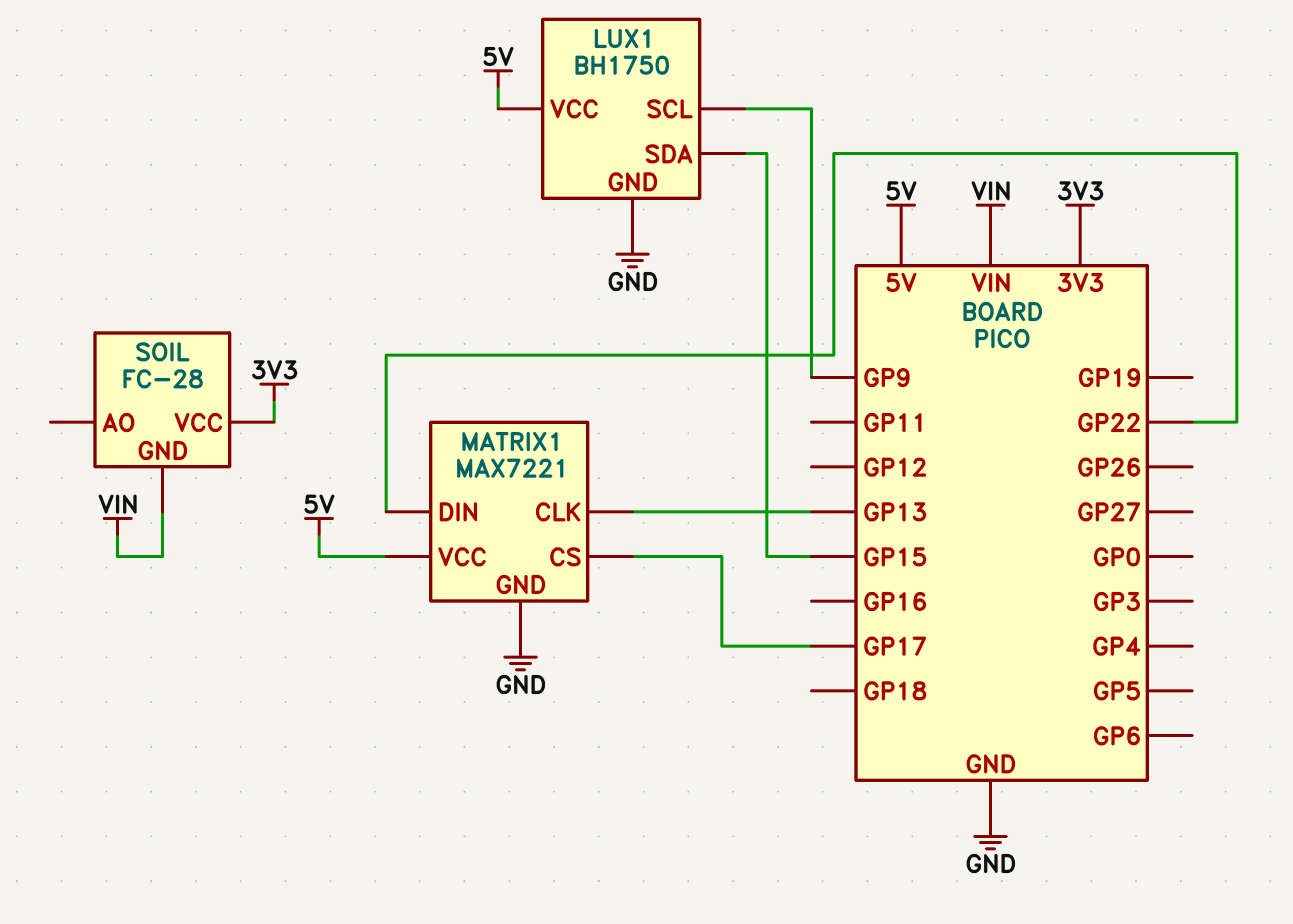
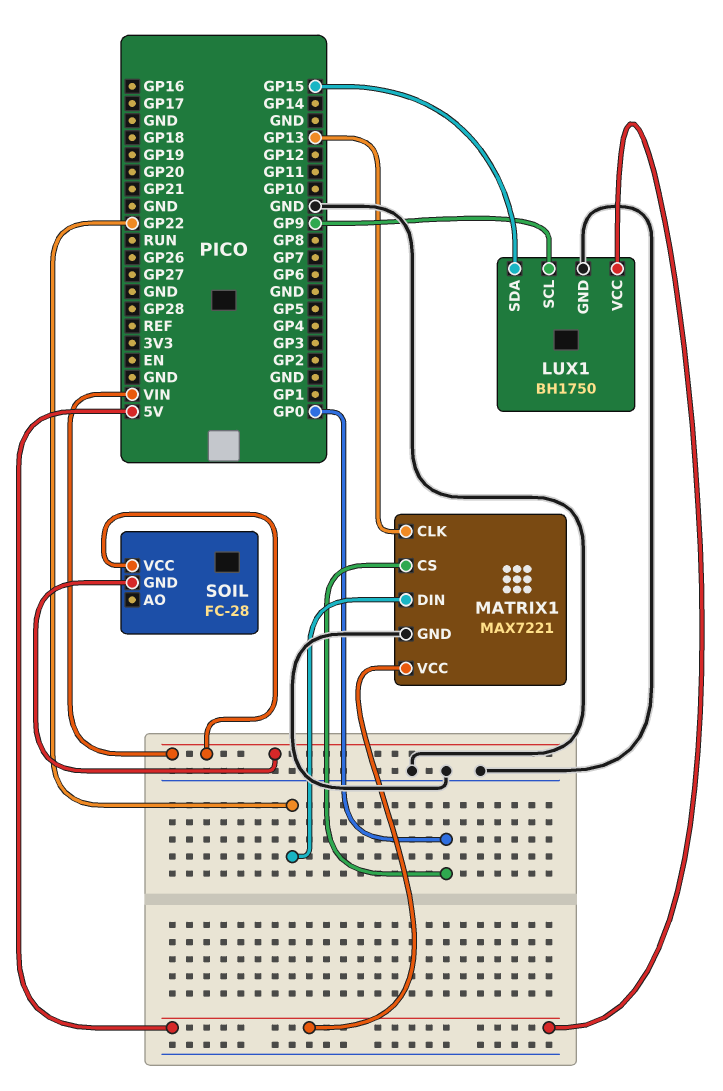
MATRIX1 pin CS: GP17 -> GP0
SOIL pin VCC: 3V3 -> VIN

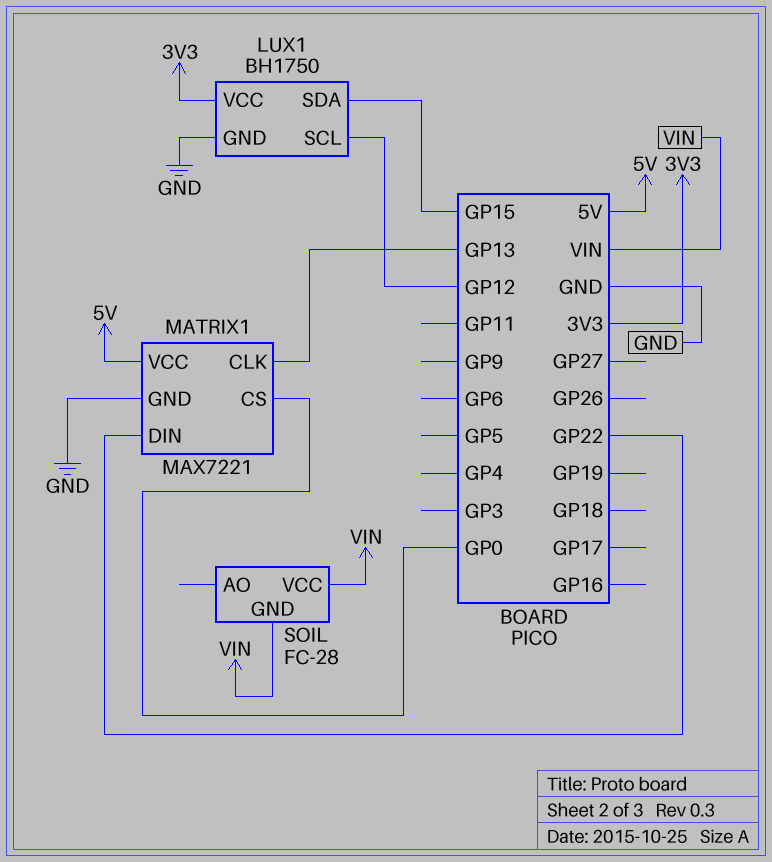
LUX1 pin SCL: GP9 -> GP12
LUX1 pin VCC: 5V -> 3V3

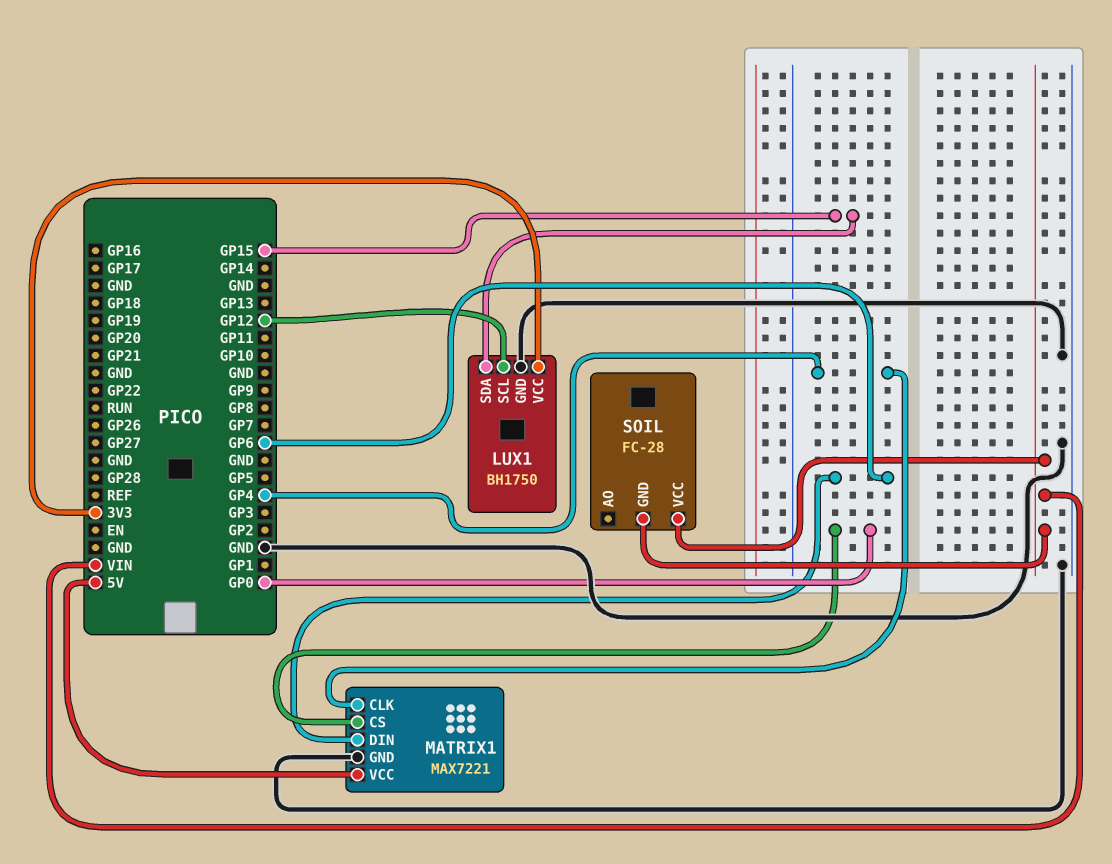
MATRIX1 pin CLK: GP13 -> GP4
MATRIX1 pin DIN: GP22 -> GP6

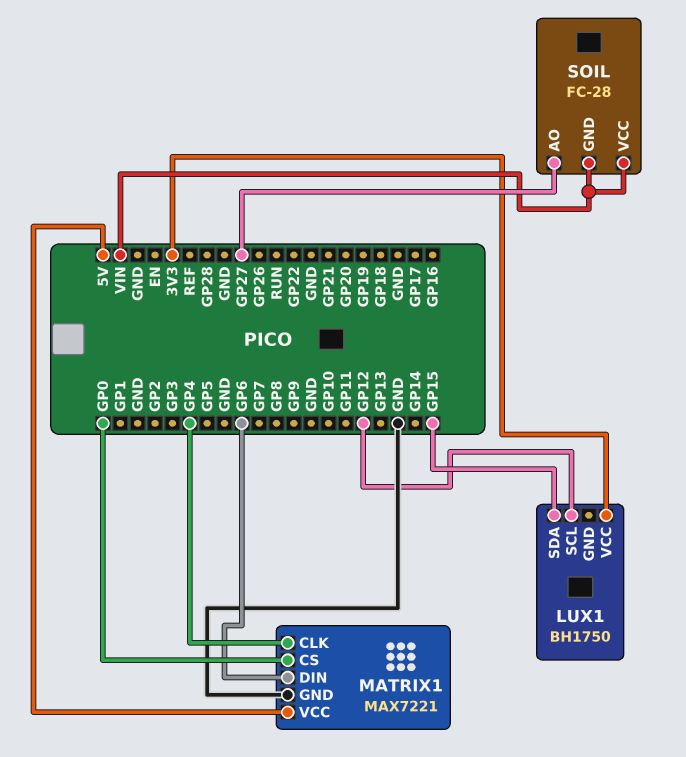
LUX1 pin GND: GND -> none
SOIL pin AO: none -> GP27

